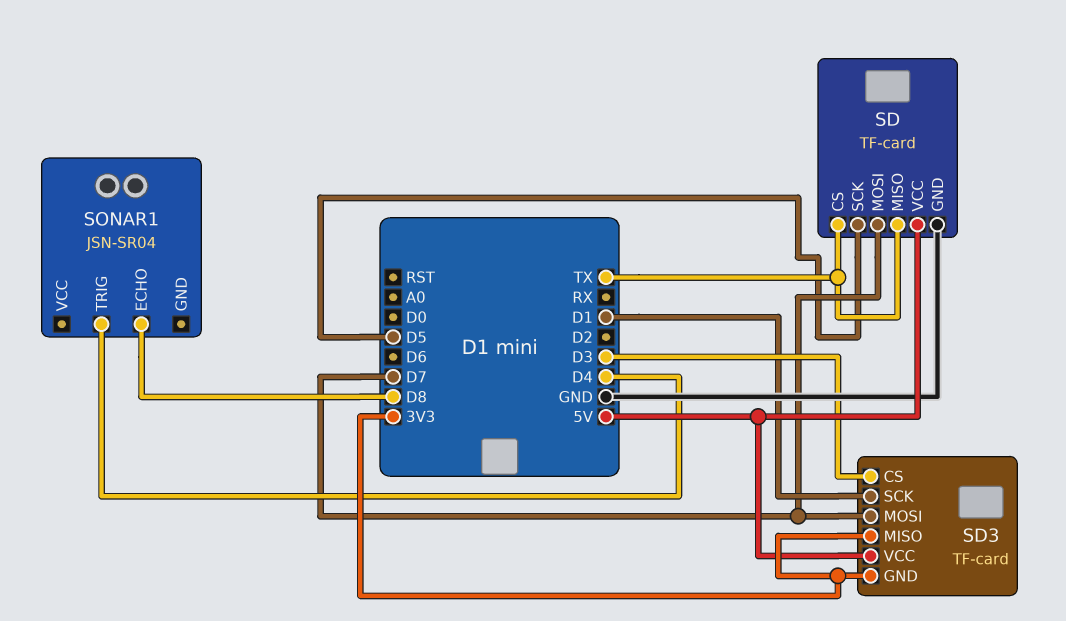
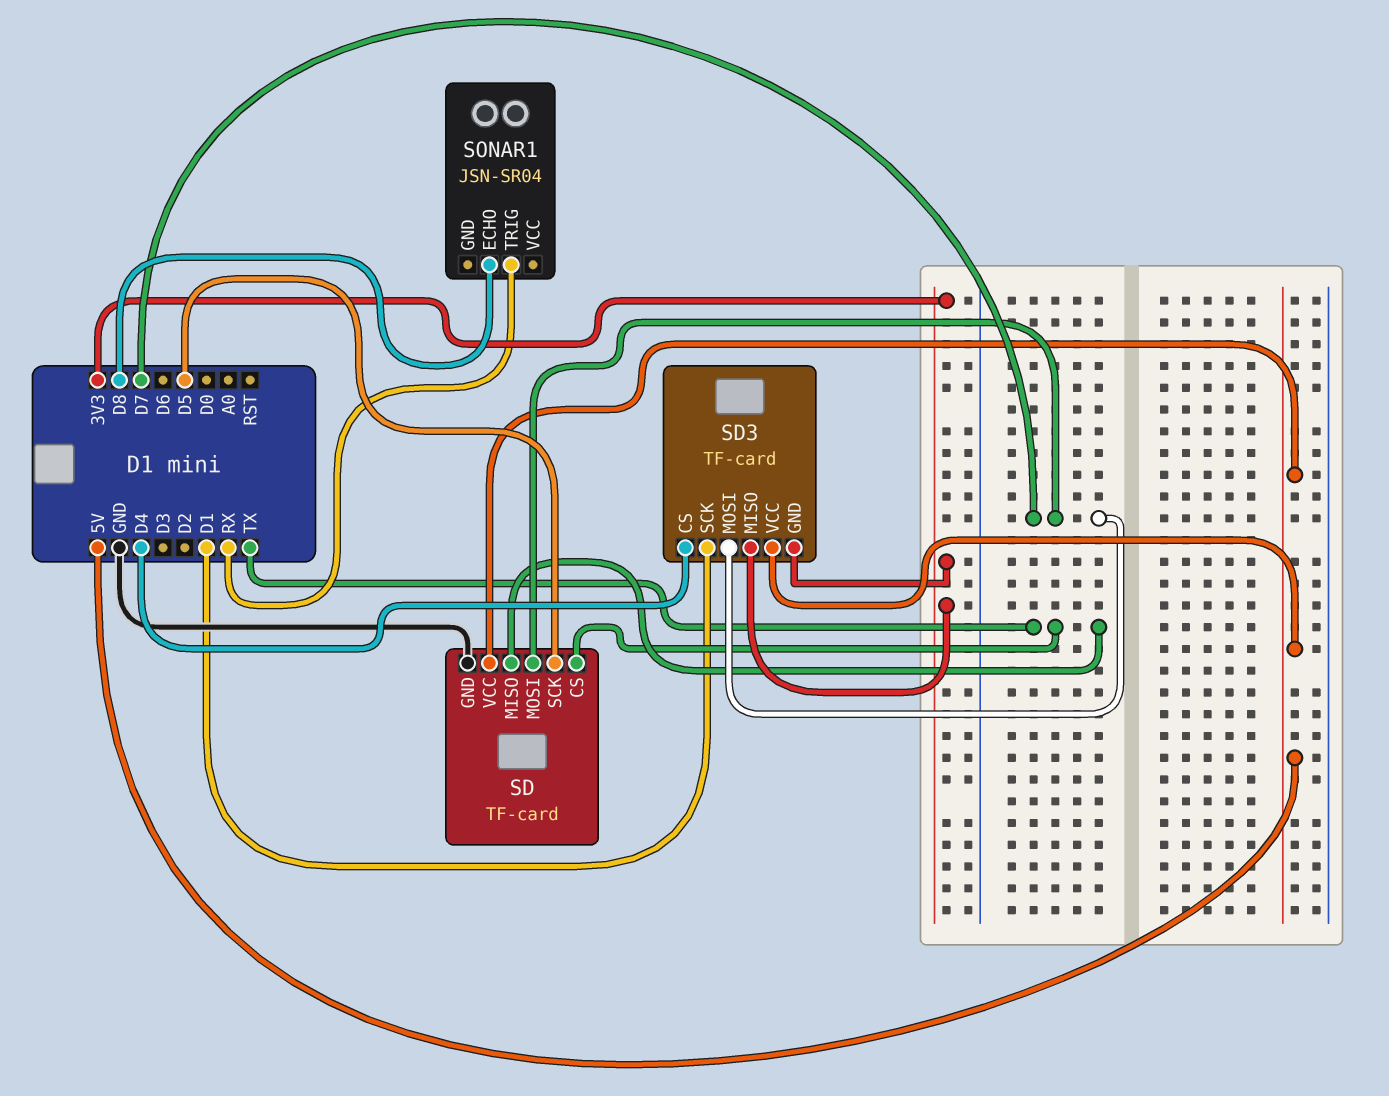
SD3 pin CS: D3 -> D4
SONAR1 pin TRIG: D4 -> RX

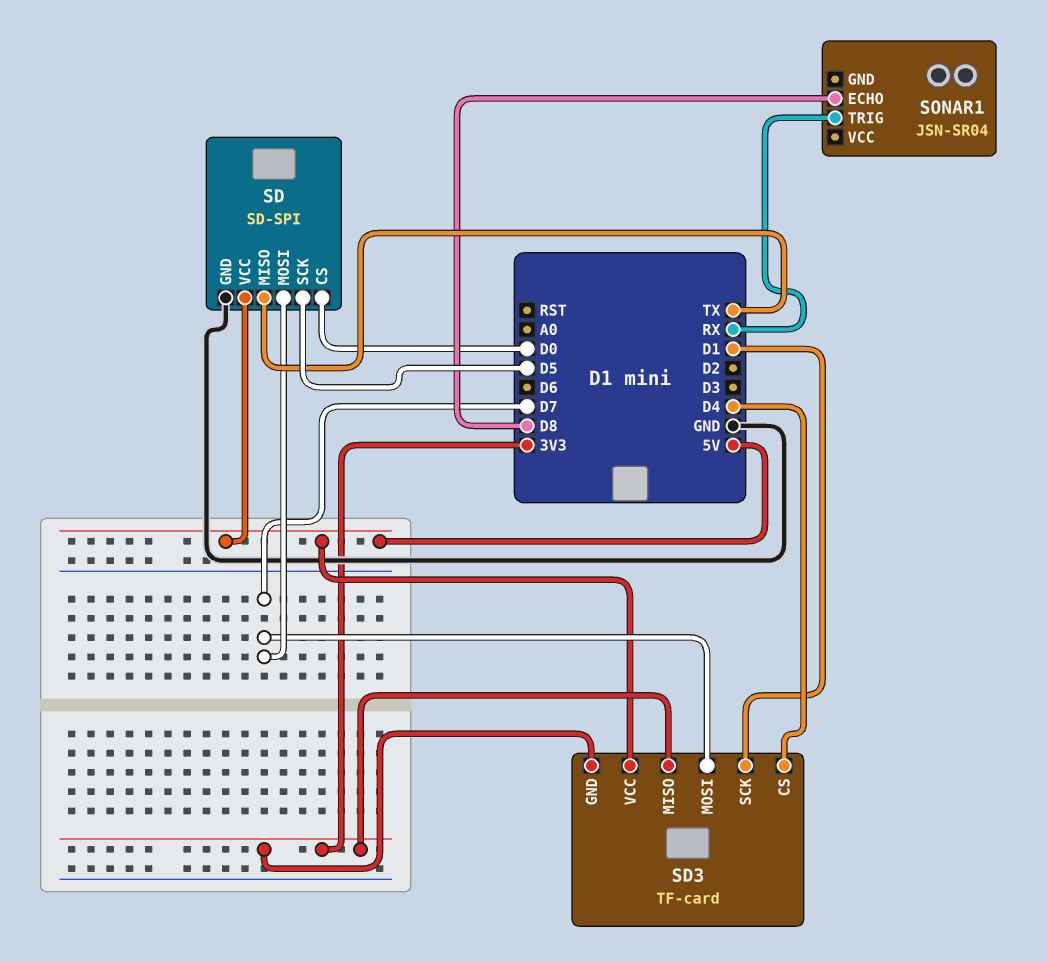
SD: TF-card -> SD-SPI
SD pin CS: TX -> D0

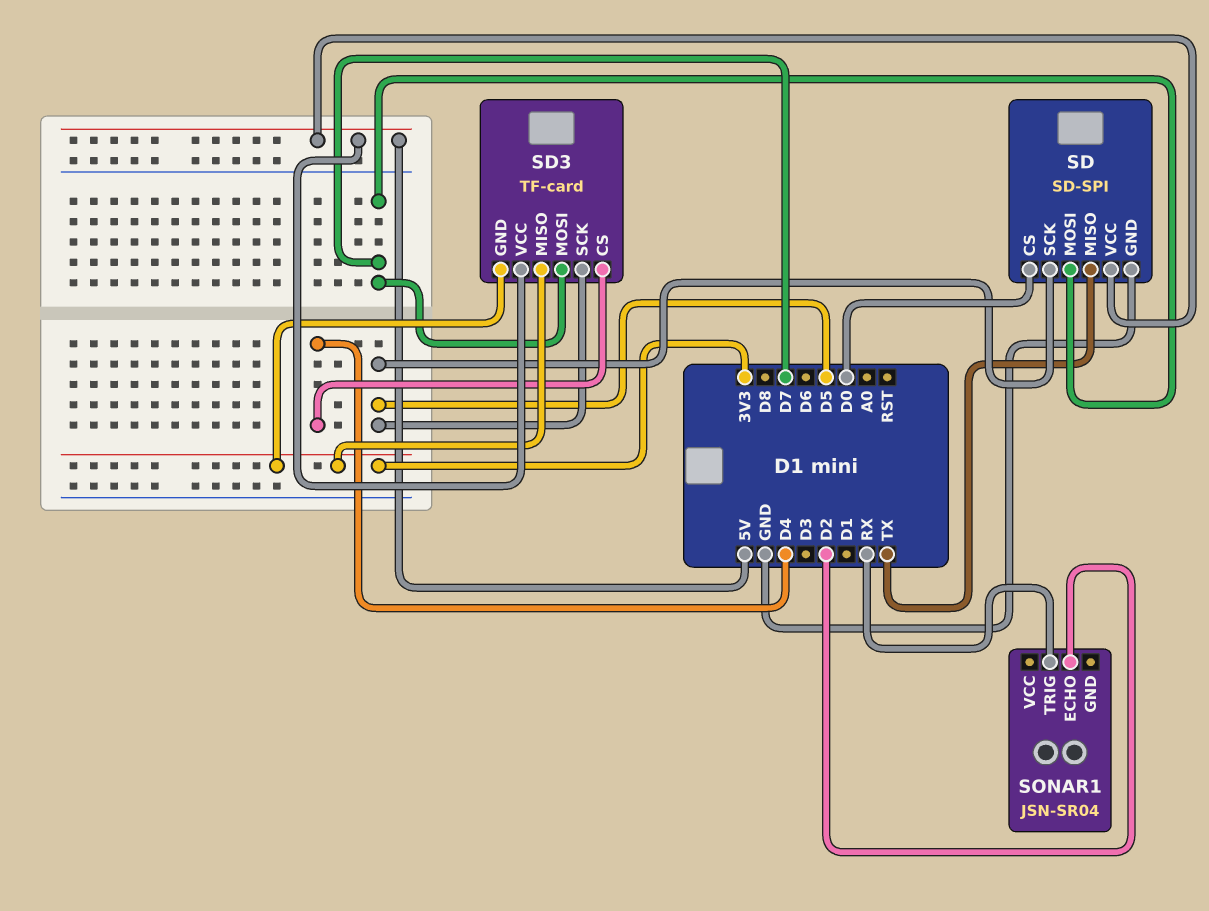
SD3 pin SCK: D1 -> D5
SONAR1 pin ECHO: D8 -> D2

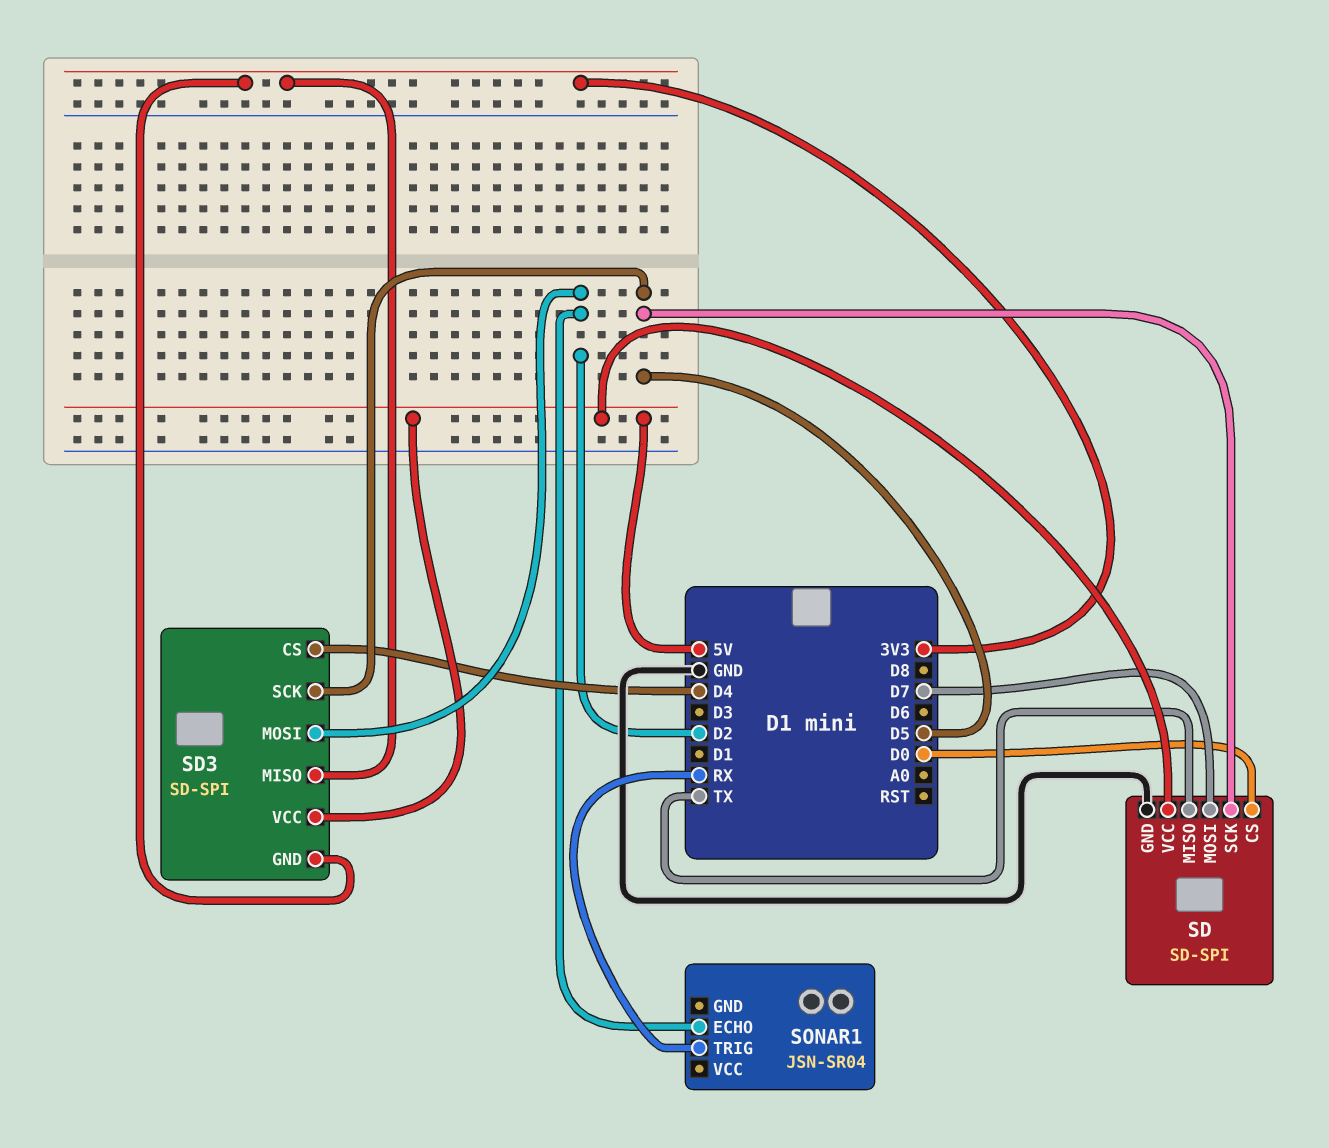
SD3: TF-card -> SD-SPI
SD3 pin MOSI: D7 -> D2

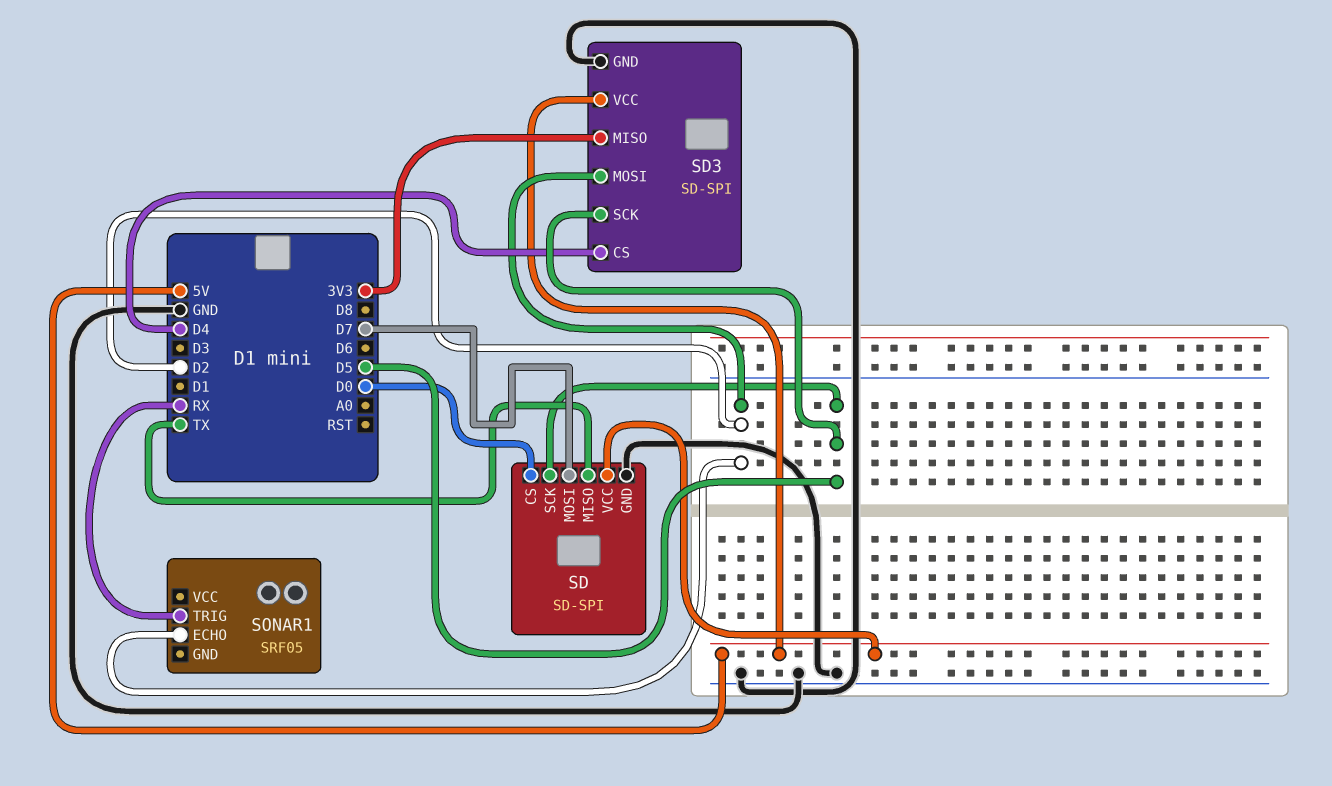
SD3 pin GND: 3V3 -> GND
SONAR1: JSN-SR04 -> SRF05

